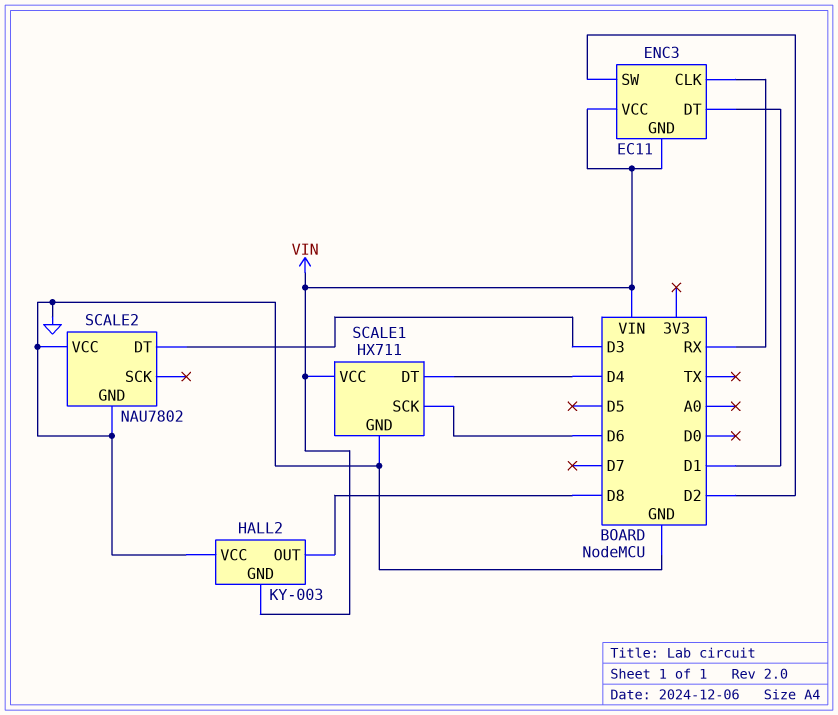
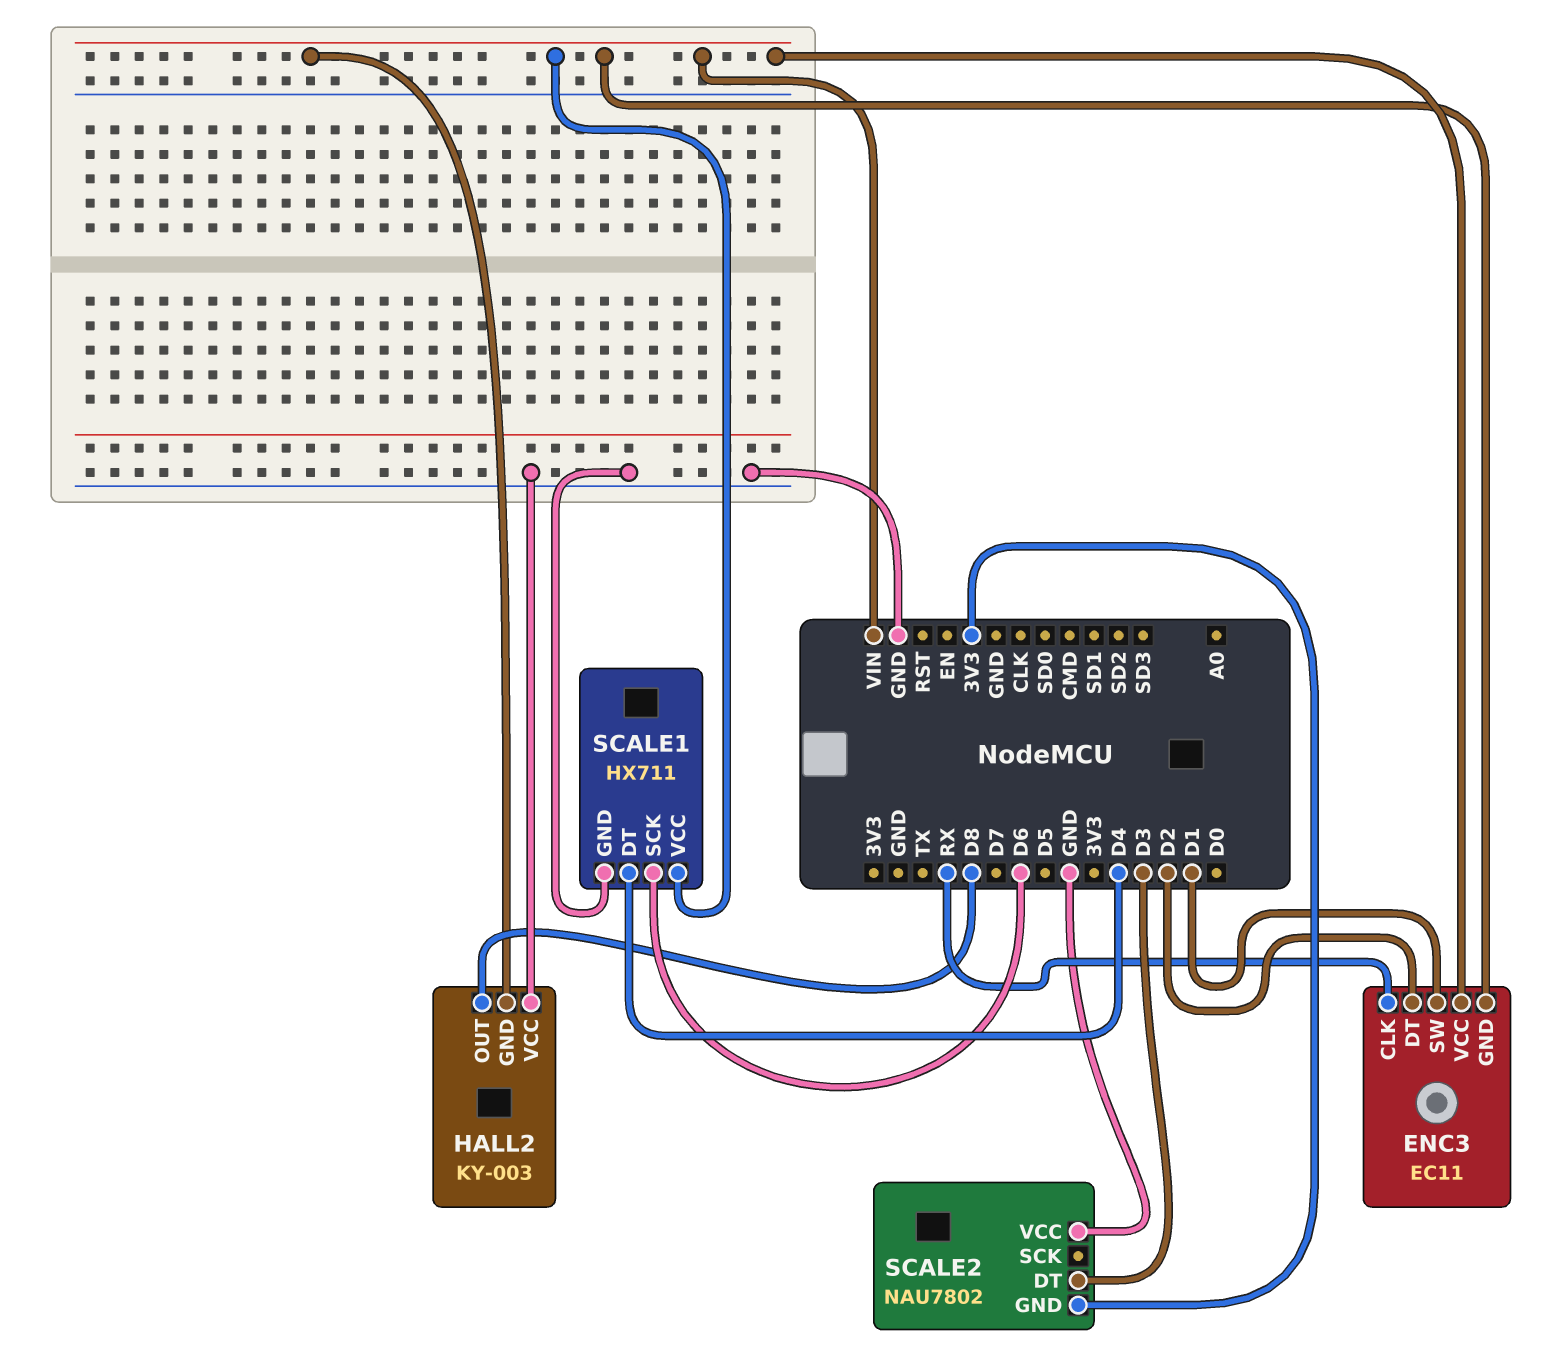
ENC3 pin DT: D1 -> D2
ENC3 pin SW: D2 -> D1
SCALE2 pin GND: GND -> 3V3

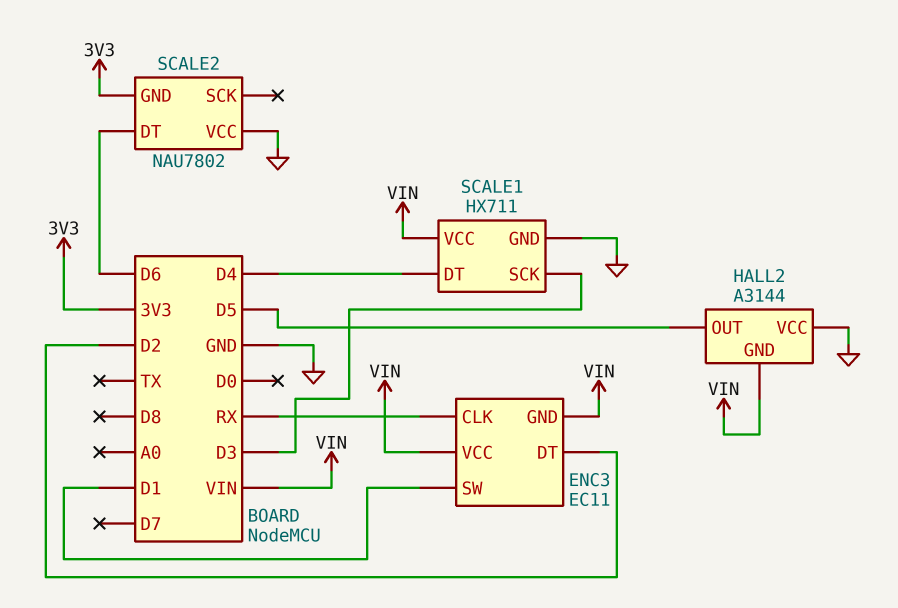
HALL2: KY-003 -> A3144
HALL2 pin OUT: D8 -> D5
SCALE1 pin SCK: D6 -> D3
SCALE2 pin DT: D3 -> D6

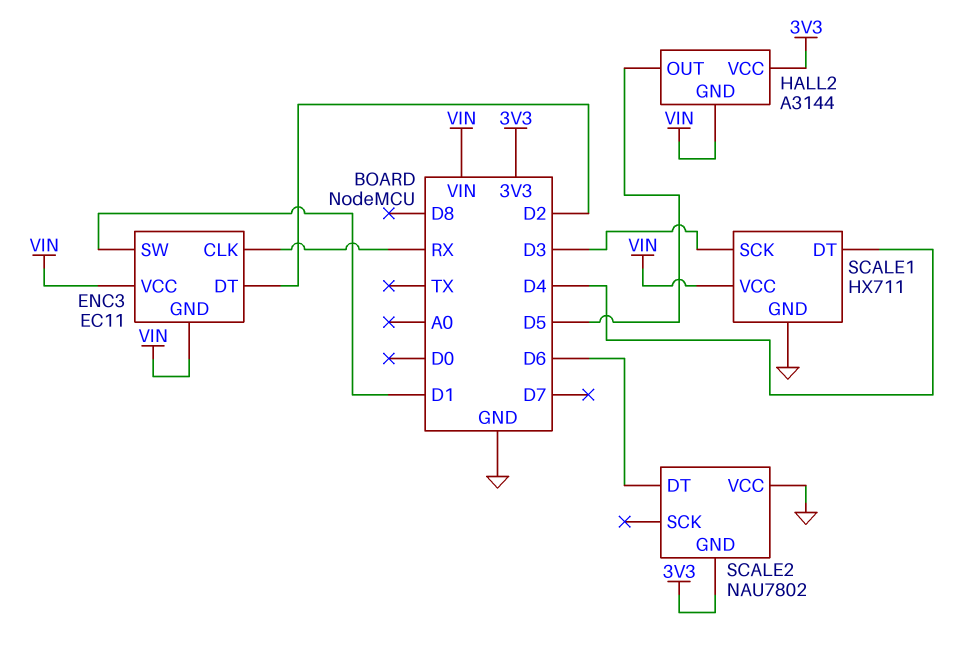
HALL2 pin VCC: GND -> 3V3

